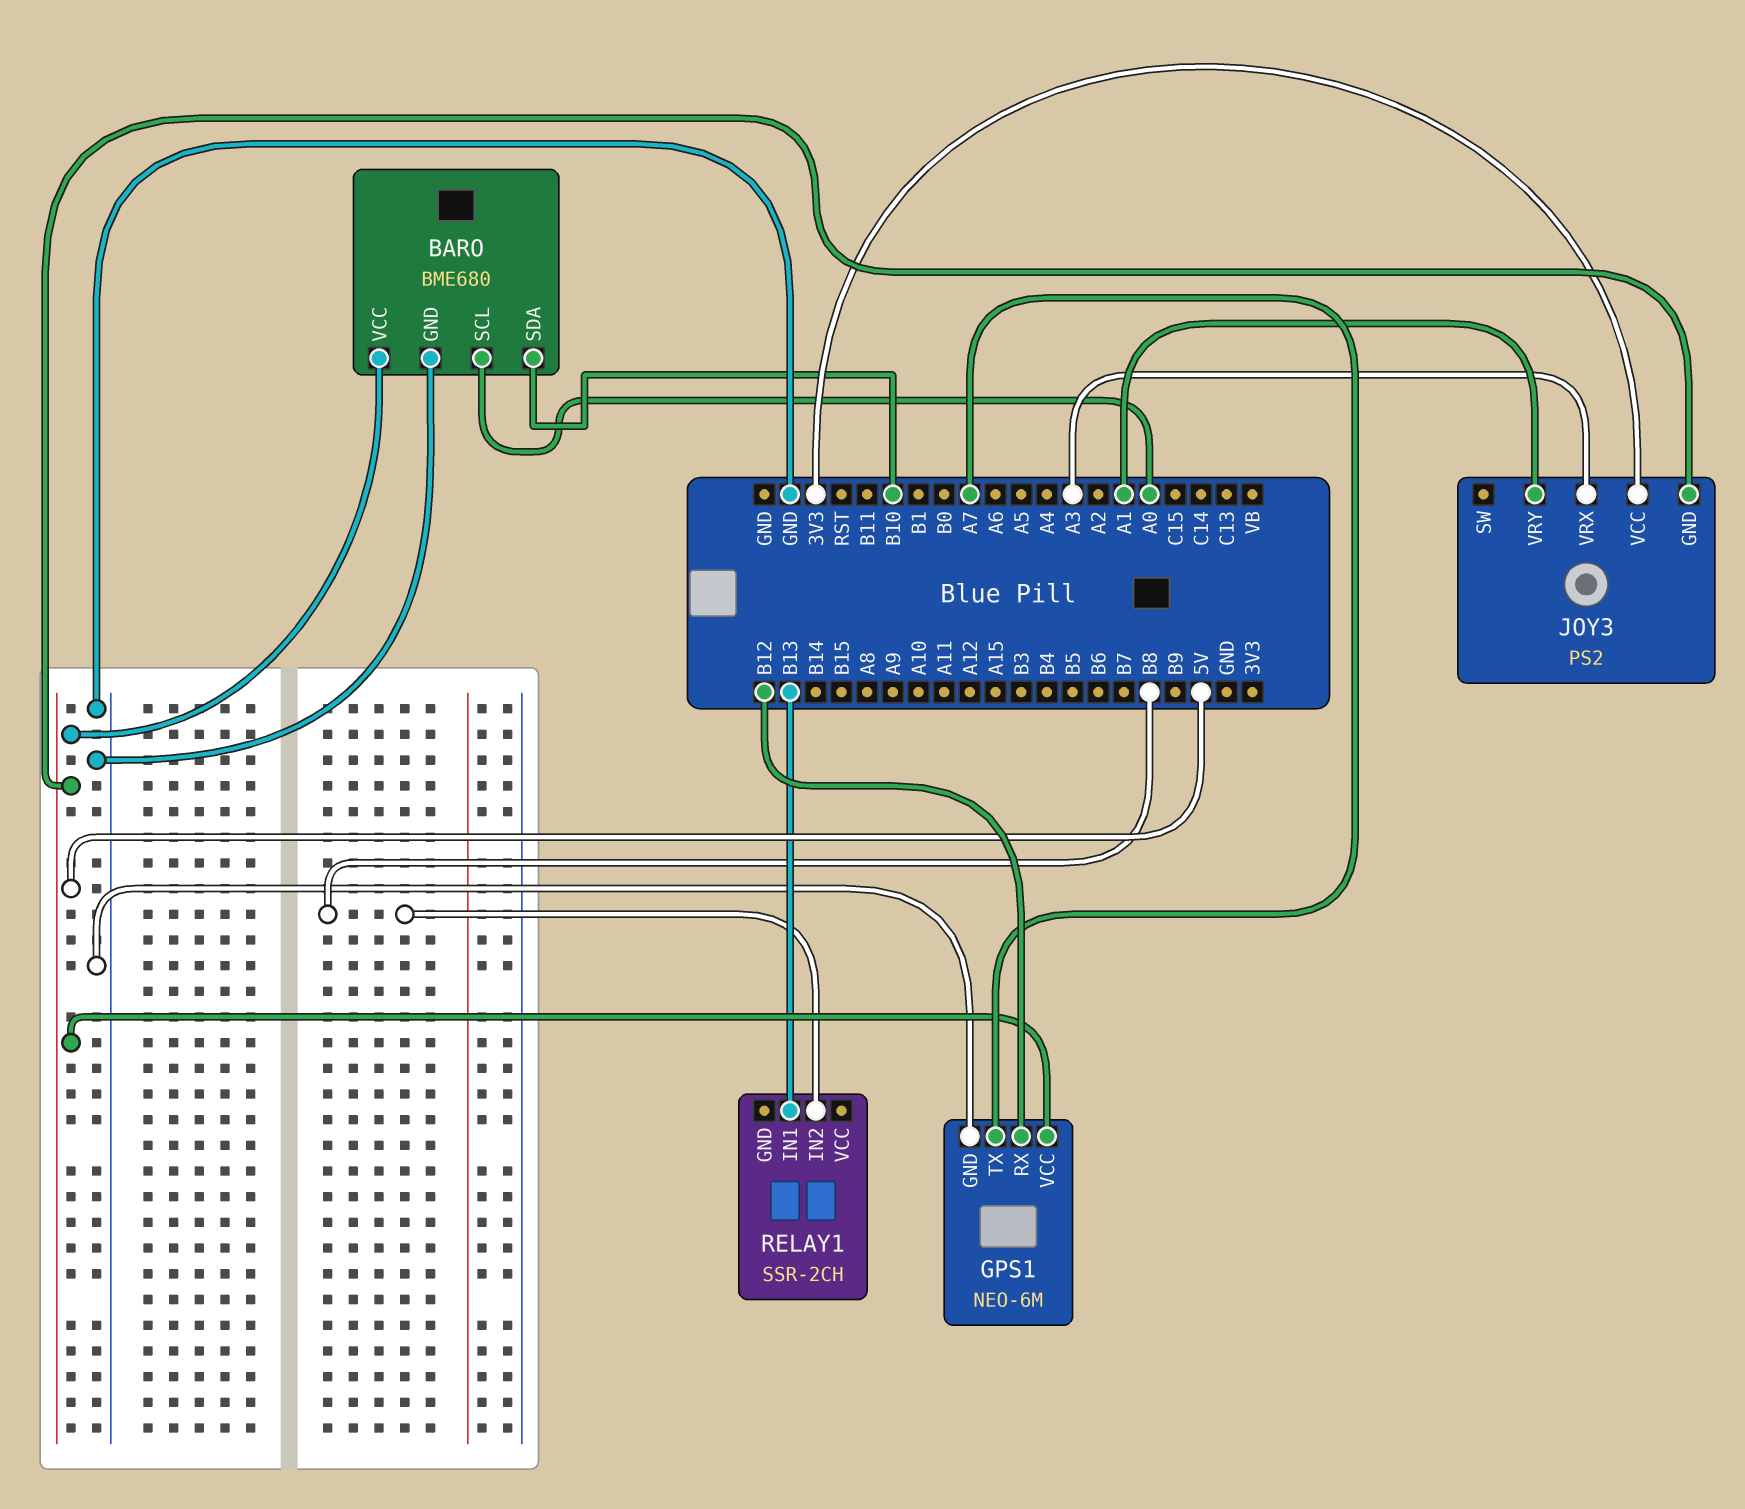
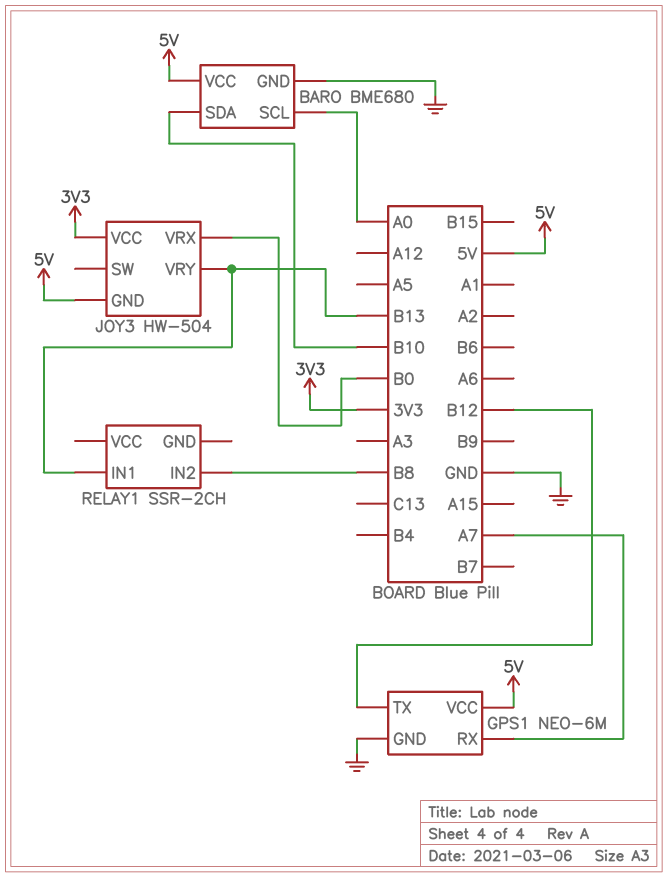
GPS1 pin RX: B12 -> A7
GPS1 pin TX: A7 -> B12
JOY3: PS2 -> HW-504
JOY3 pin VRX: A3 -> B0
JOY3 pin VRY: A1 -> B13

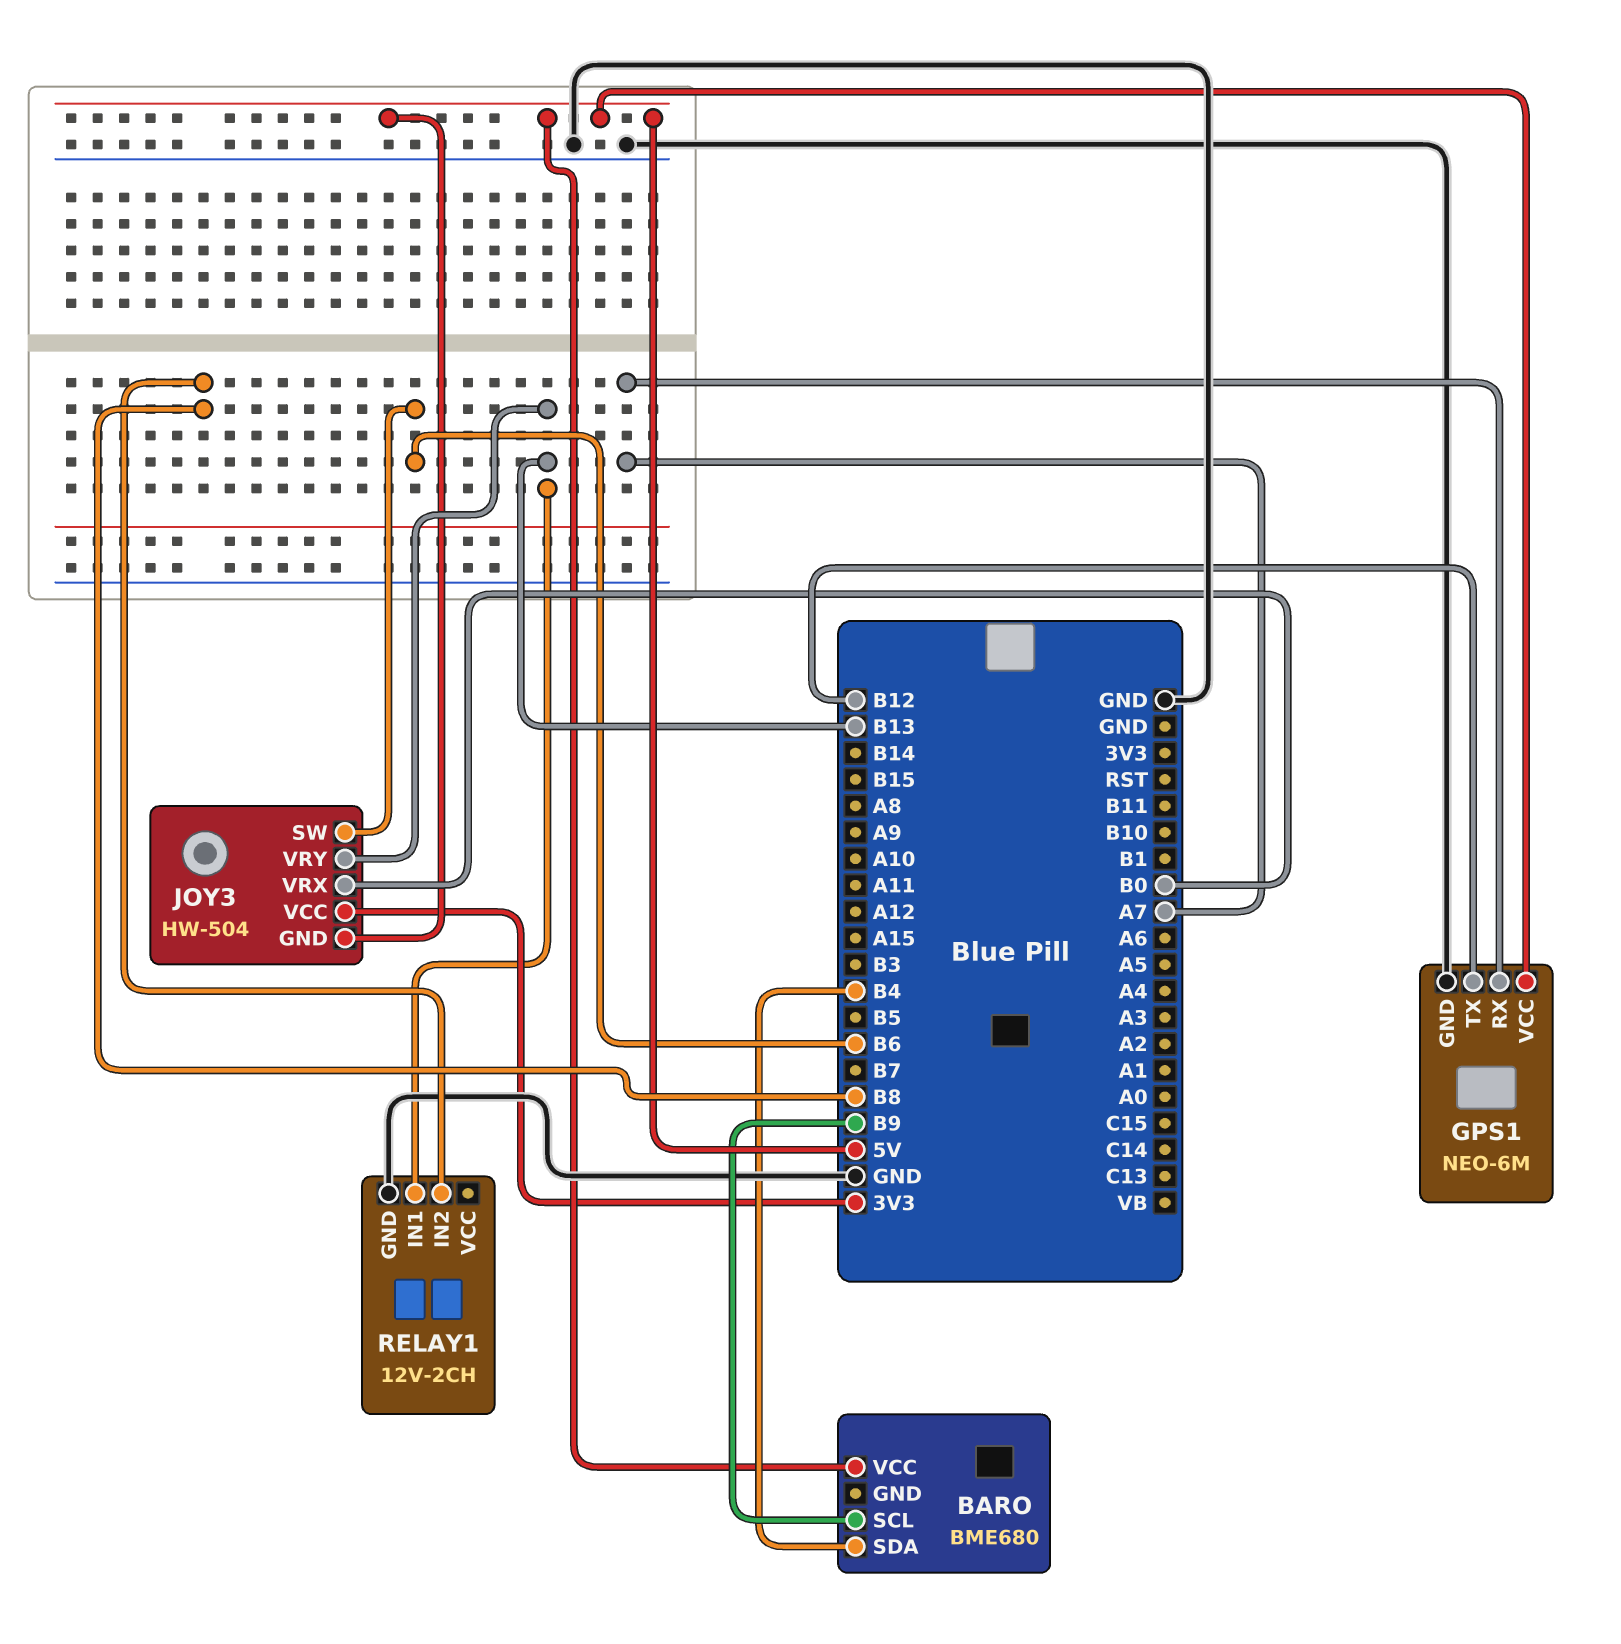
BARO pin GND: GND -> none
BARO pin SCL: A0 -> B9
BARO pin SDA: B10 -> B4
JOY3 pin SW: none -> B6
RELAY1: SSR-2CH -> 12V-2CH
RELAY1 pin GND: none -> GND

